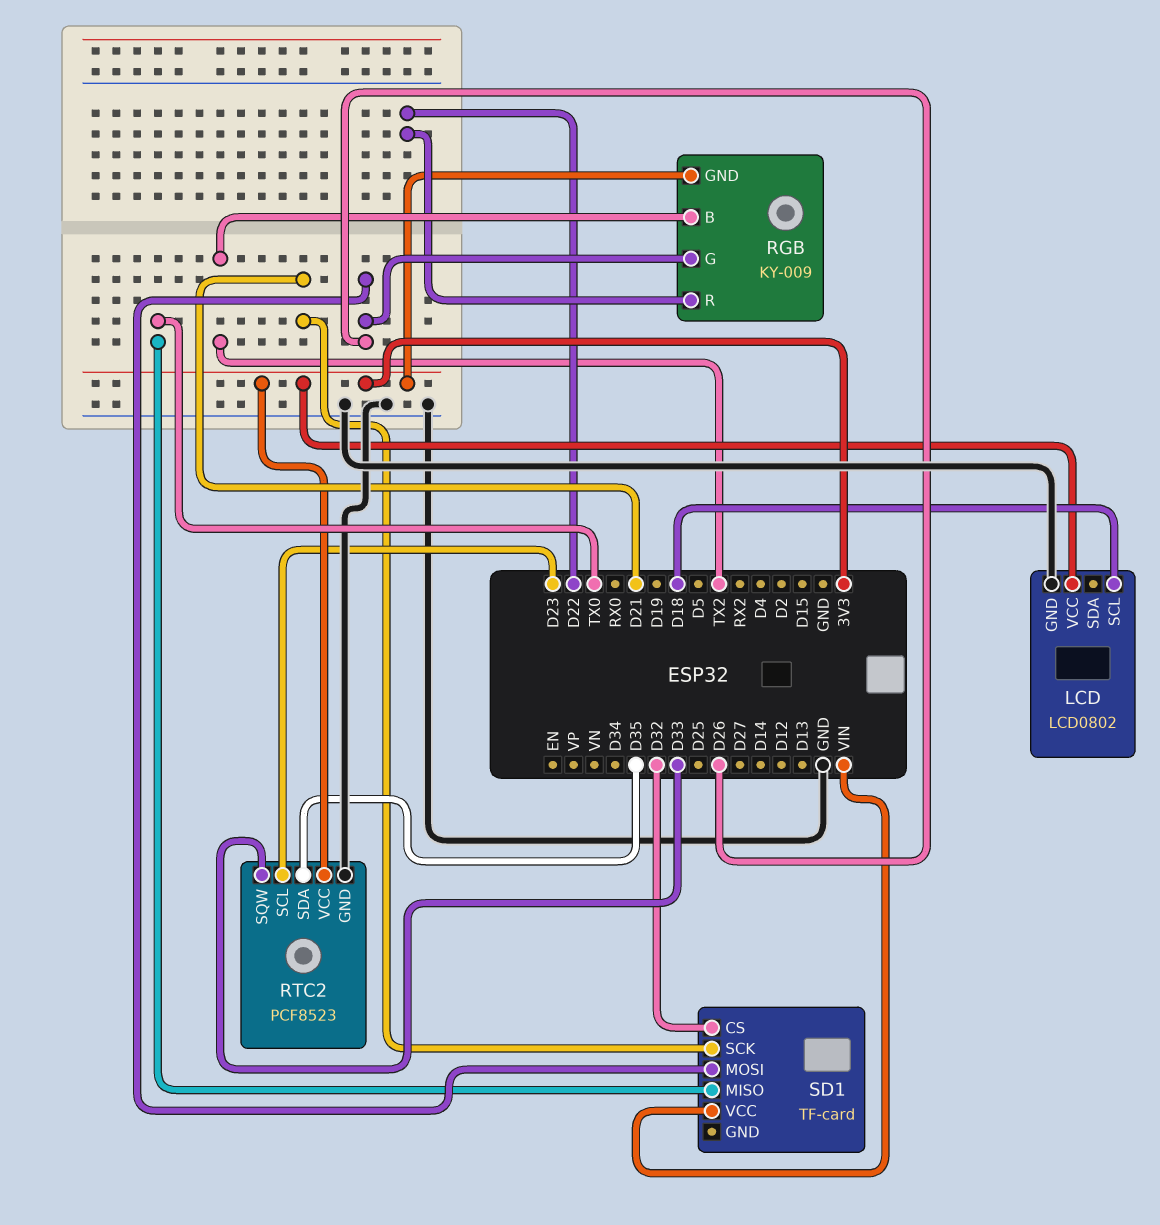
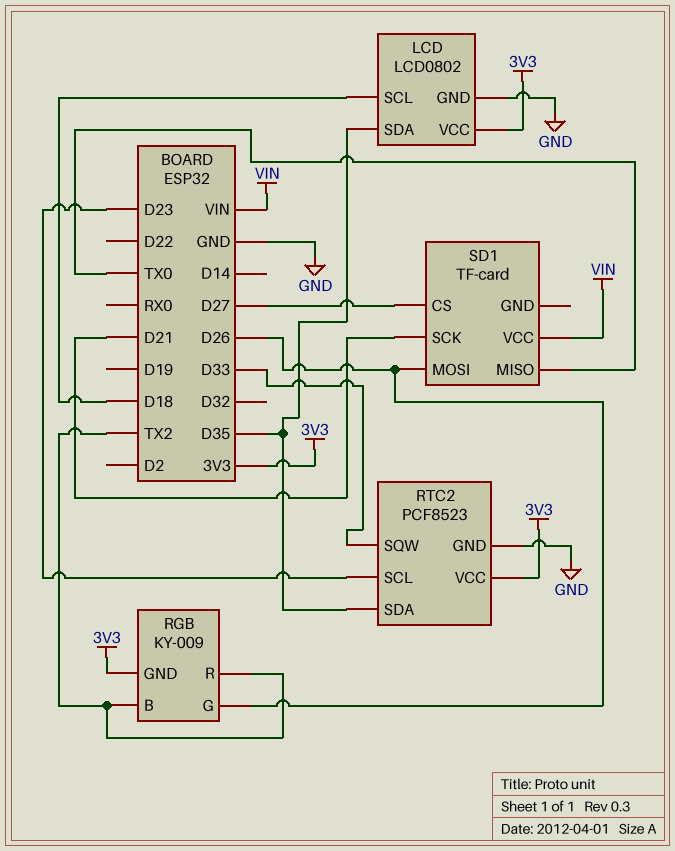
LCD pin SDA: none -> D35
RGB pin R: D22 -> TX2
SD1 pin CS: D32 -> D27

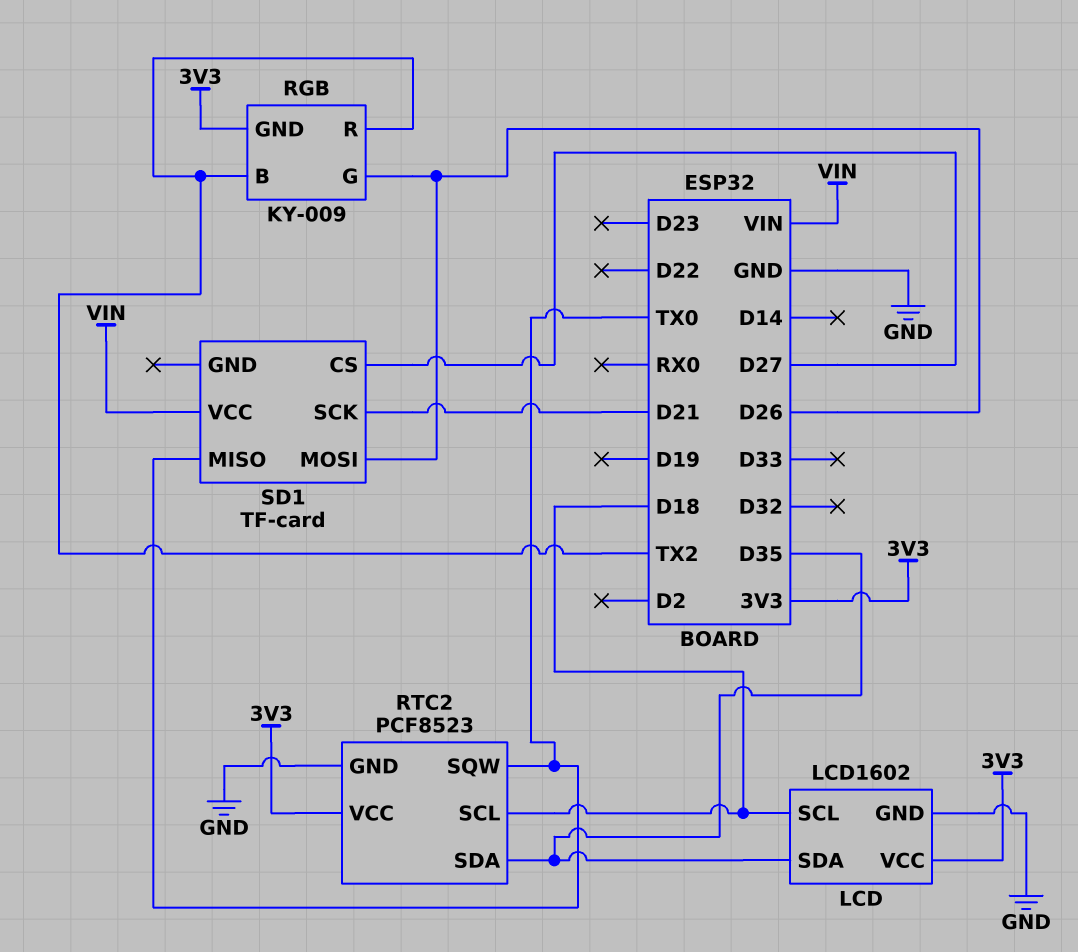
LCD: LCD0802 -> LCD1602
RTC2 pin SCL: D23 -> D18
RTC2 pin SQW: D33 -> TX0

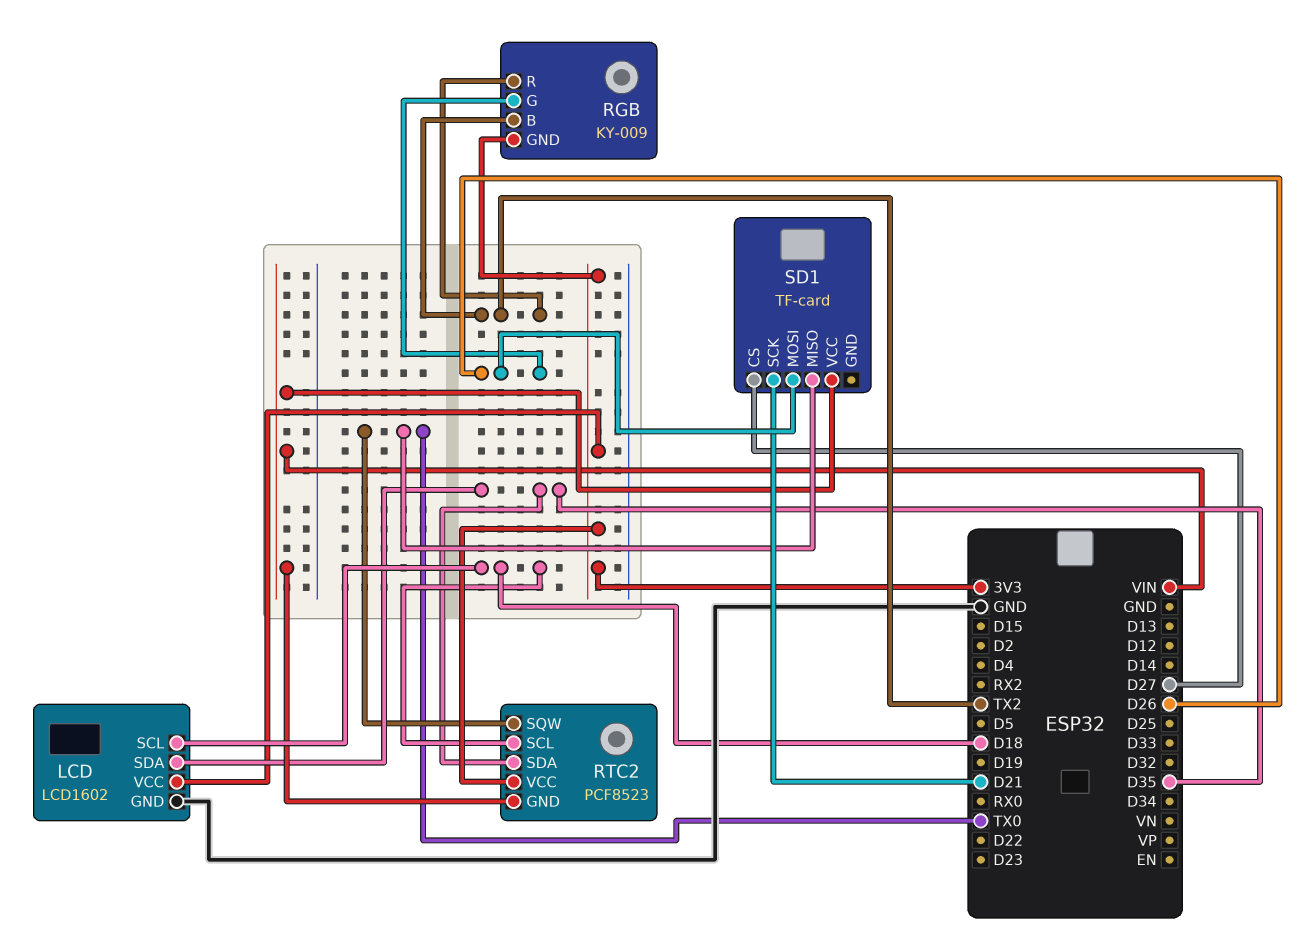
RTC2 pin GND: GND -> VIN

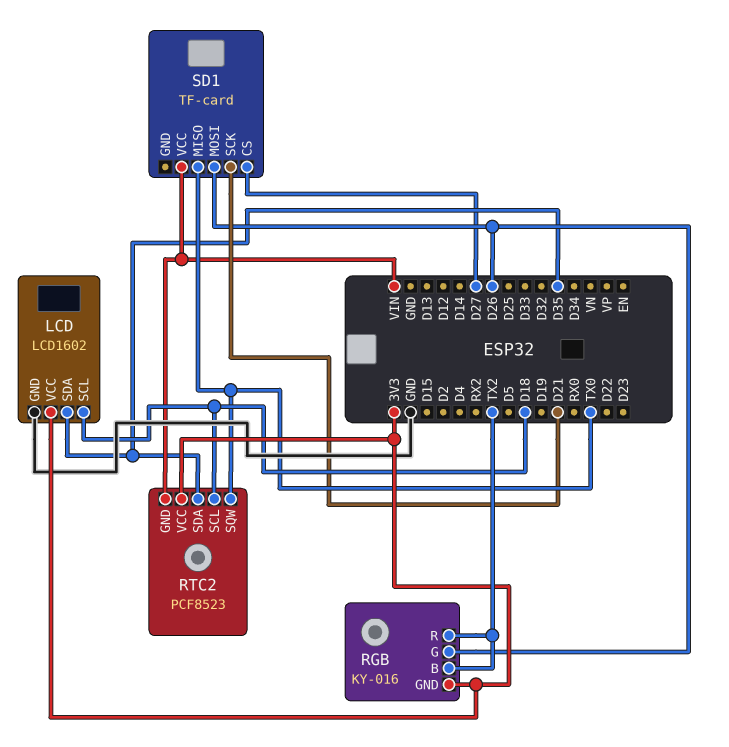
RGB: KY-009 -> KY-016

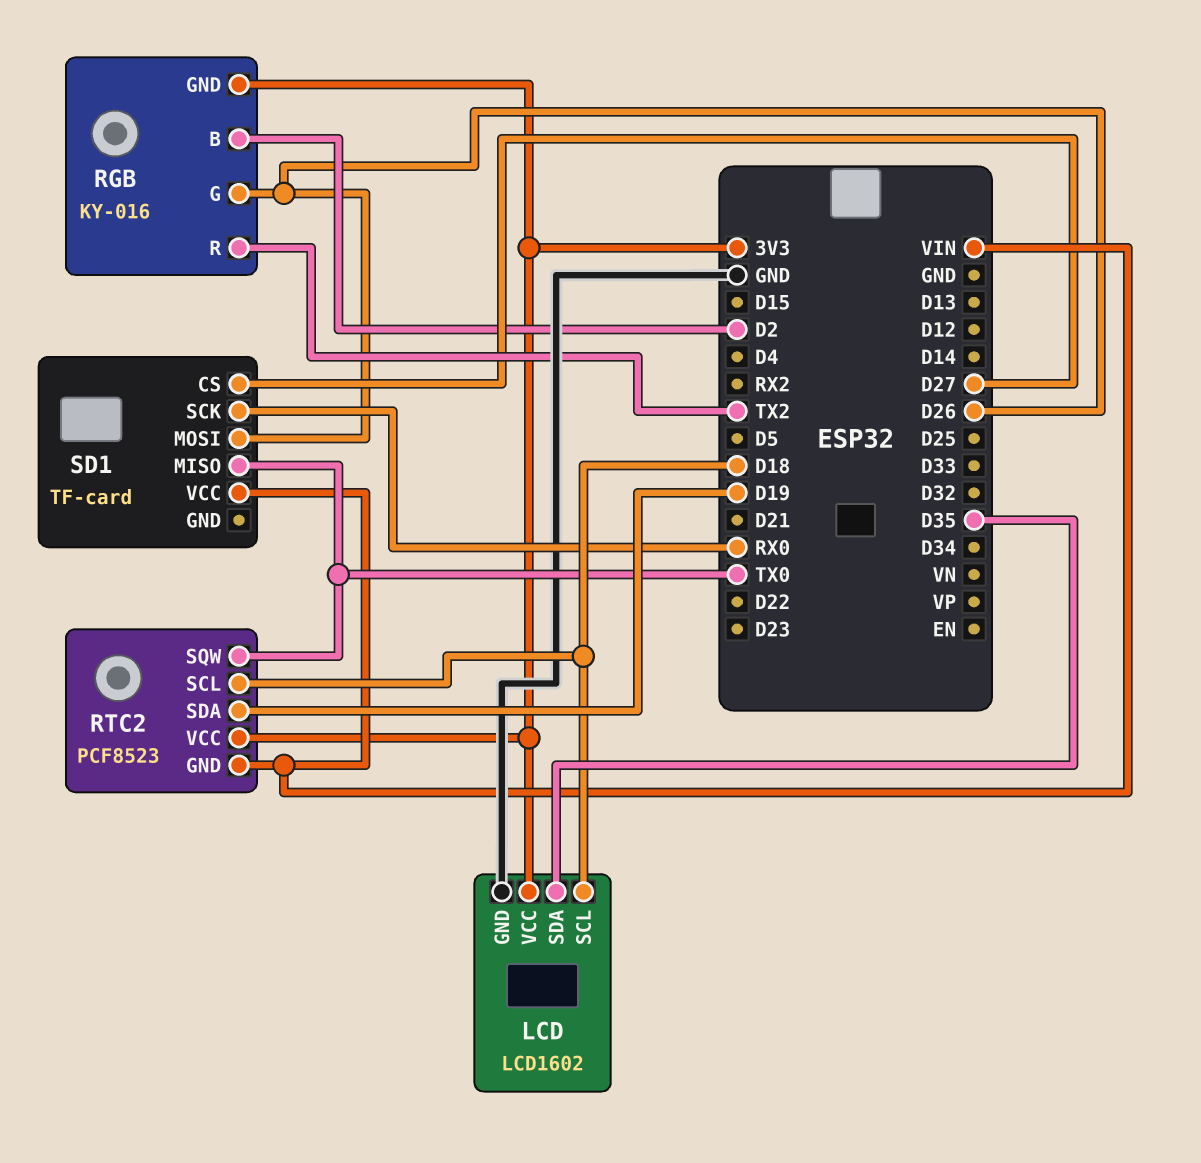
RGB pin B: TX2 -> D2
RTC2 pin SDA: D35 -> D19
SD1 pin SCK: D21 -> RX0

